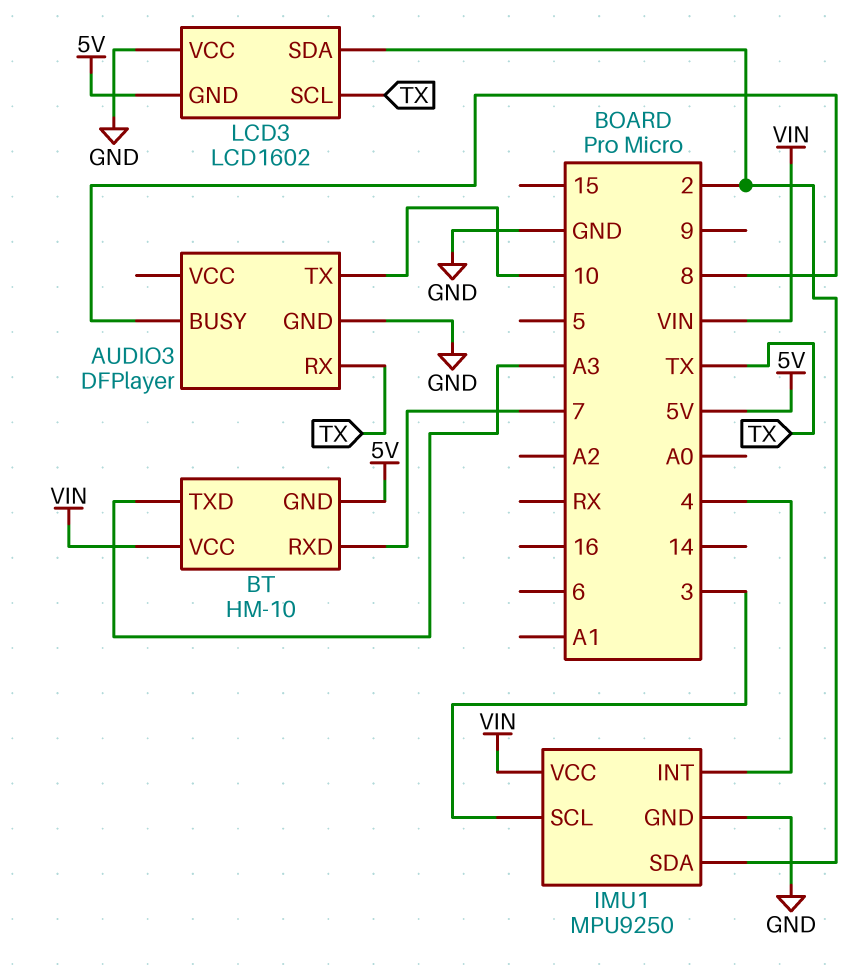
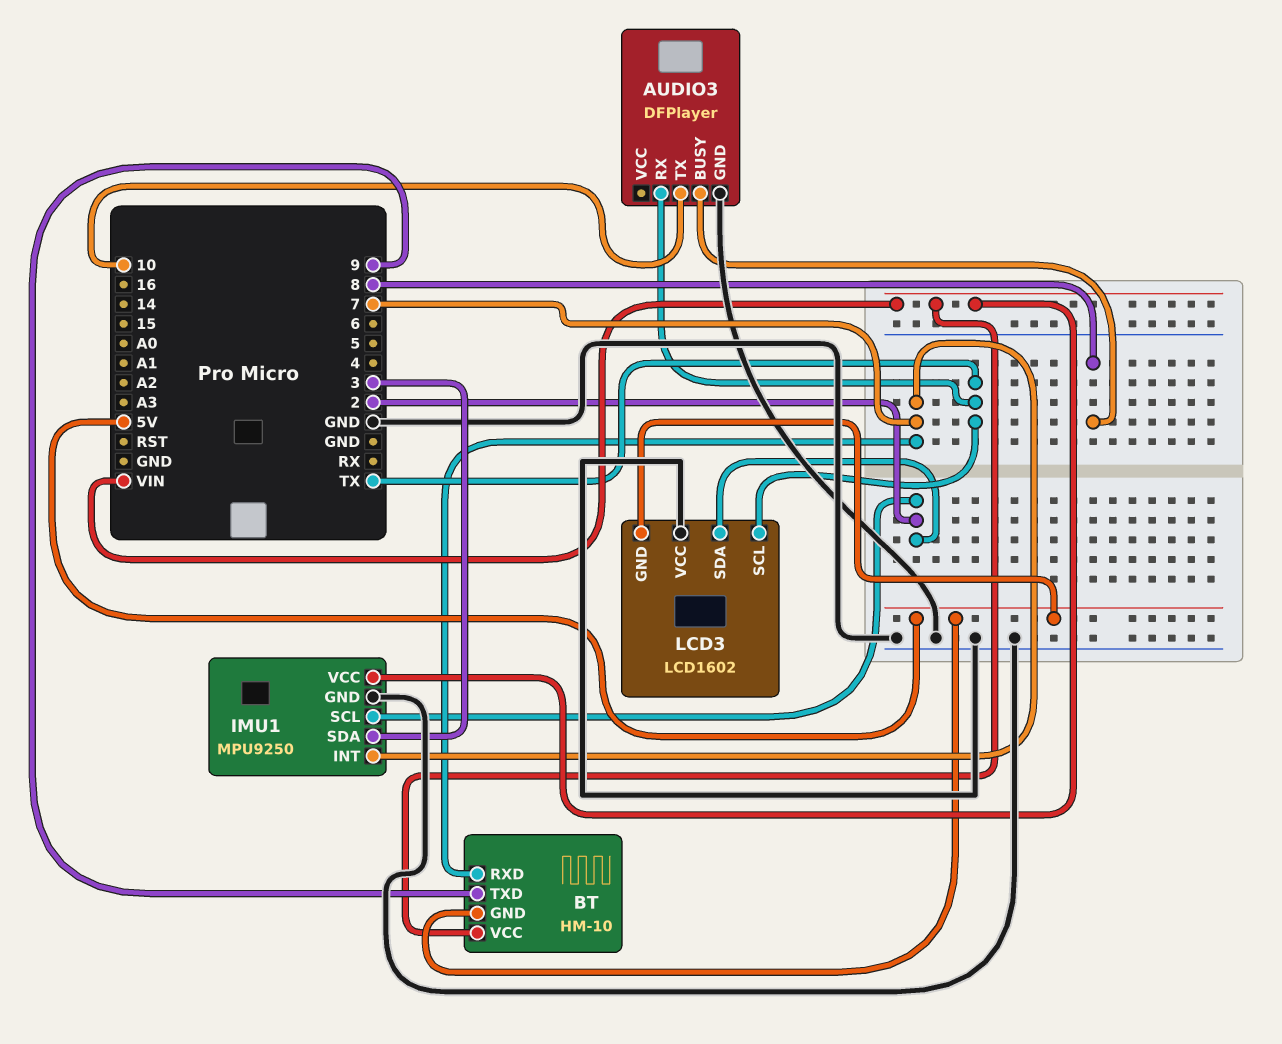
BT pin TXD: A3 -> 9
IMU1 pin INT: 4 -> 7
IMU1 pin SCL: 3 -> 2
IMU1 pin SDA: 2 -> 3

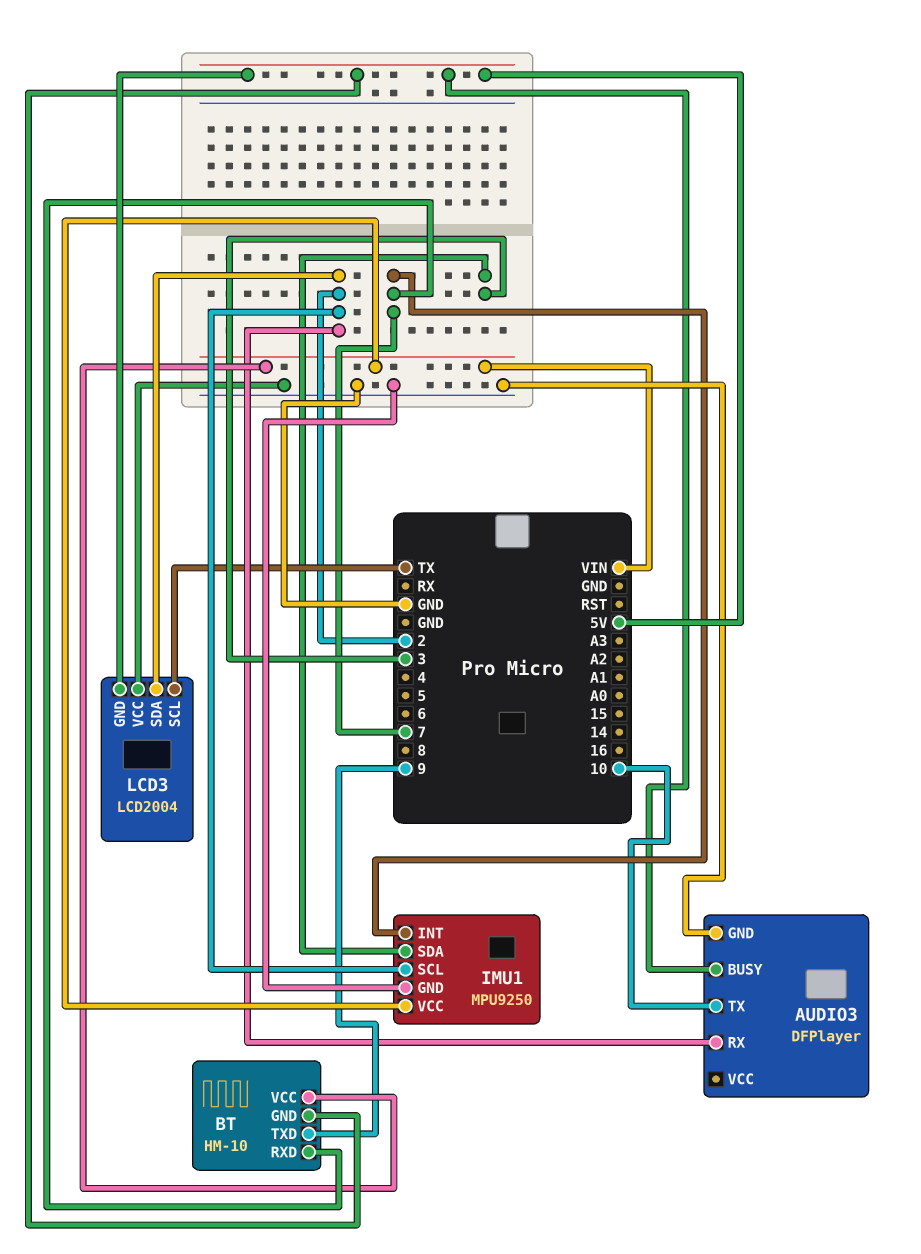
AUDIO3 pin BUSY: 8 -> 5V
AUDIO3 pin RX: TX -> 2
LCD3: LCD1602 -> LCD2004

